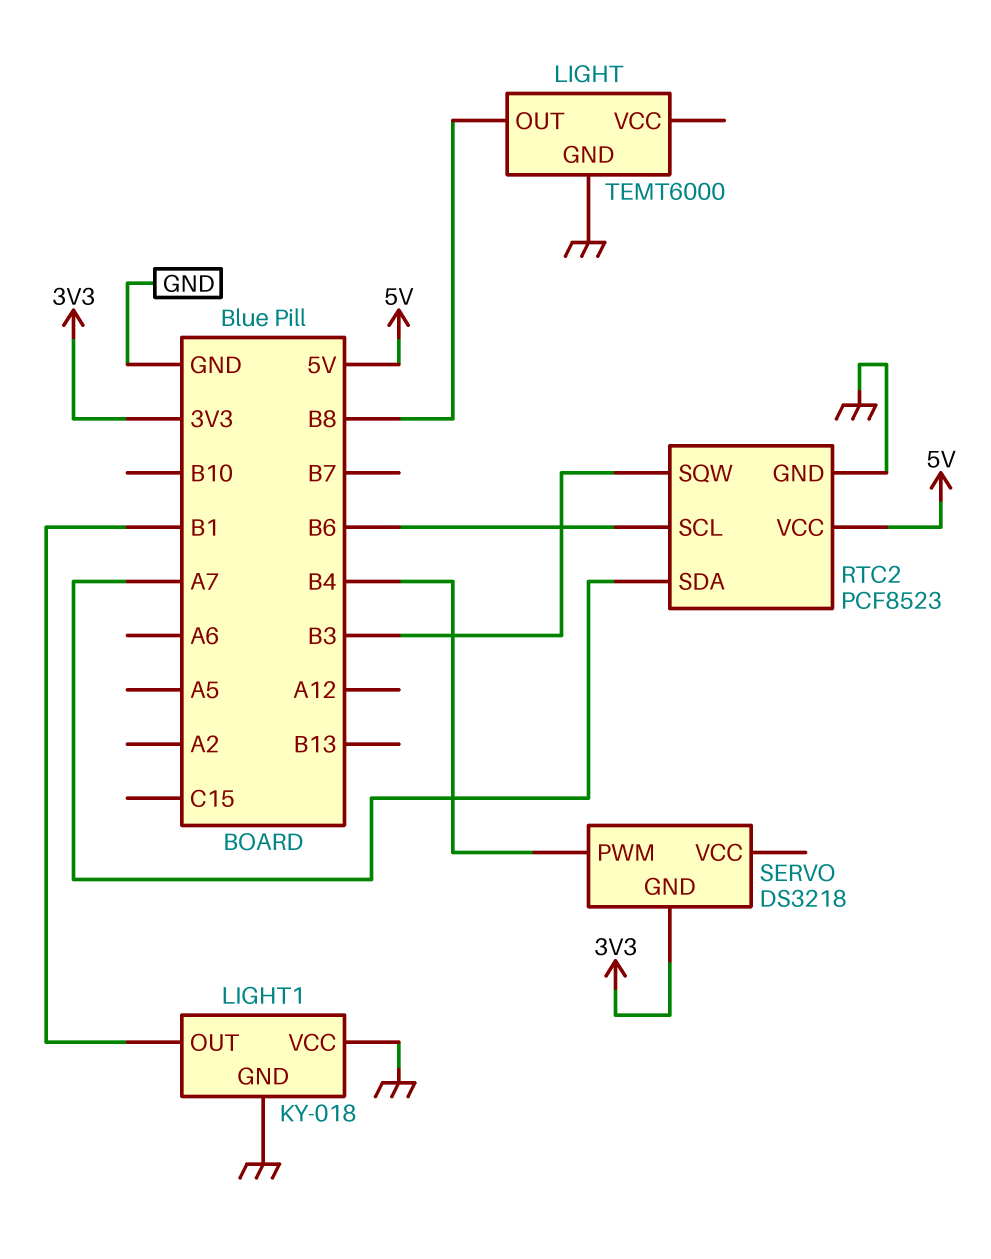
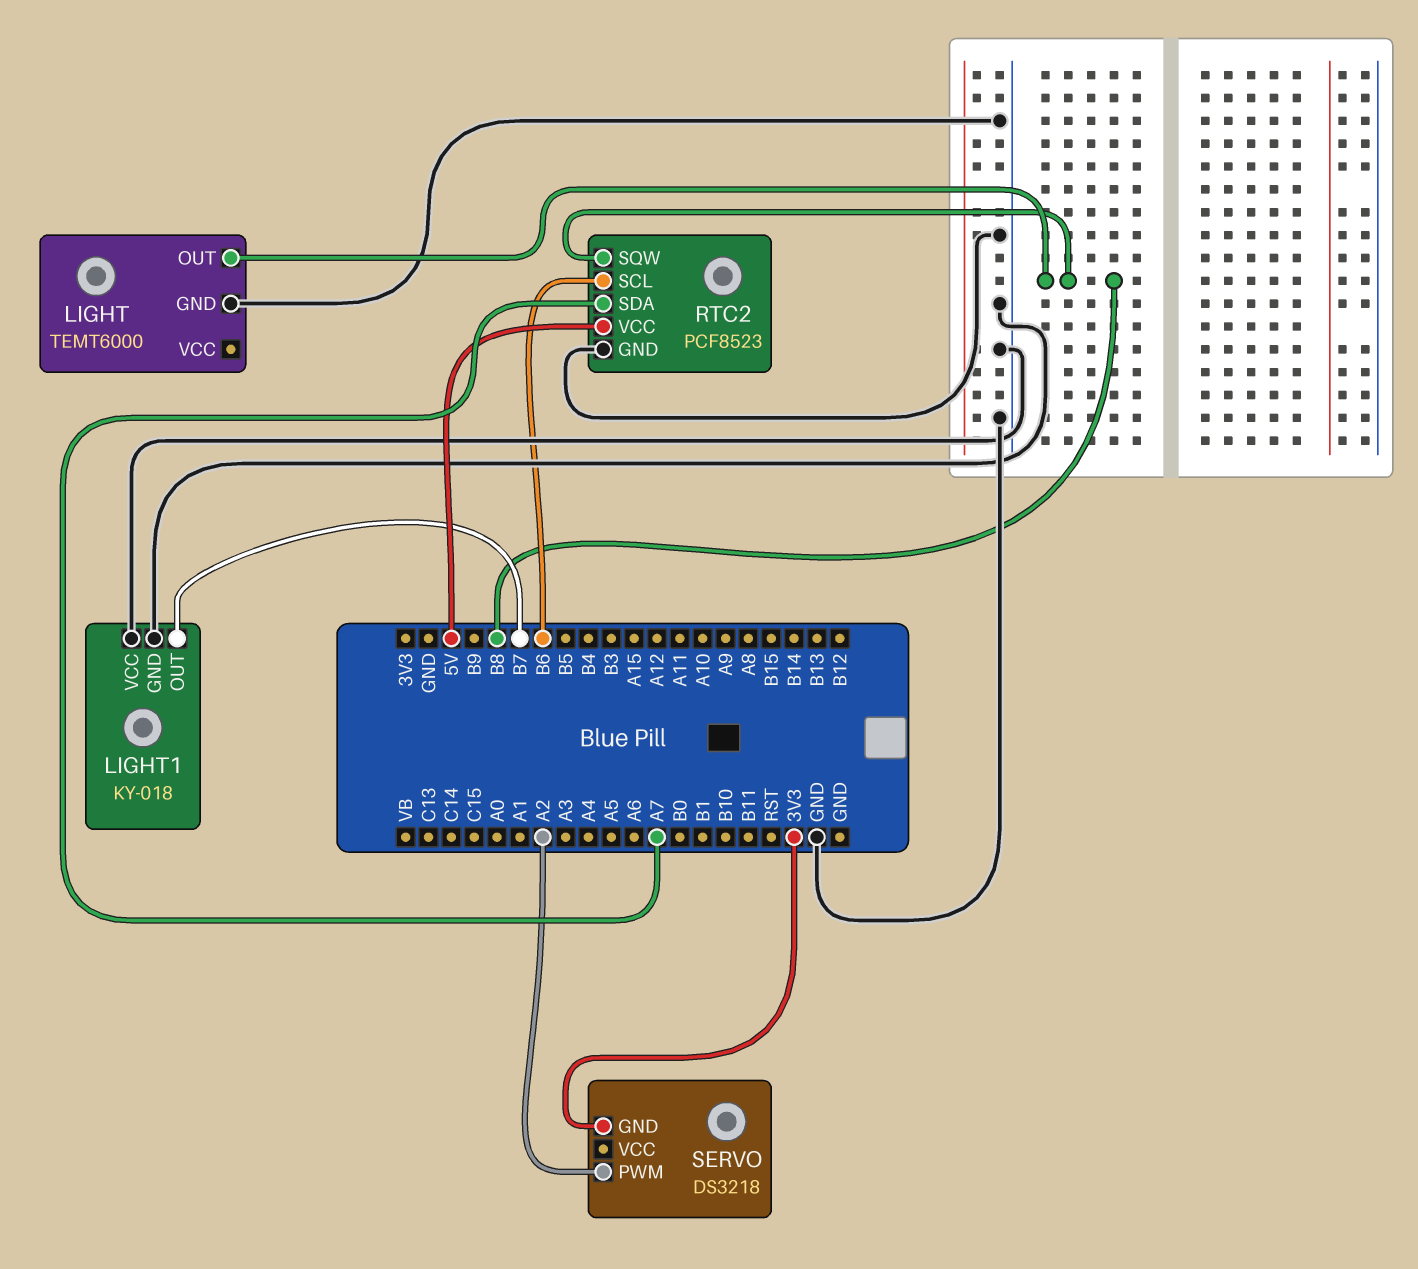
LIGHT1 pin OUT: B1 -> B7
RTC2 pin SQW: B3 -> B8
SERVO pin PWM: B4 -> A2

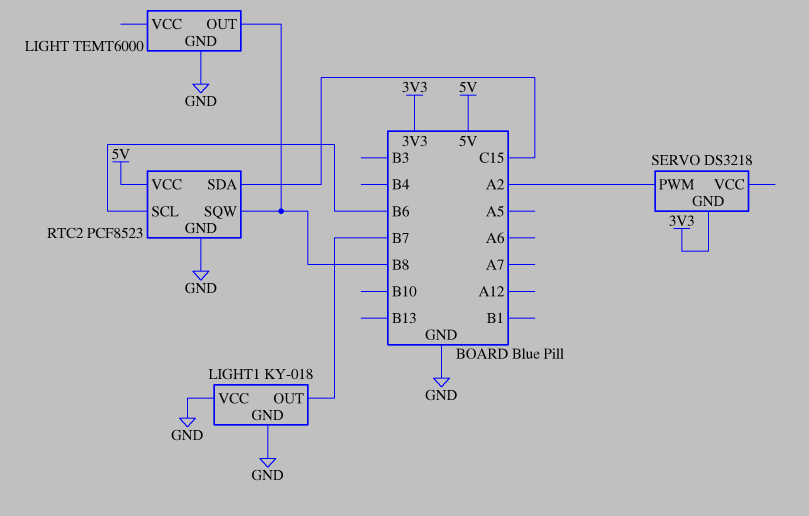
RTC2 pin SDA: A7 -> C15

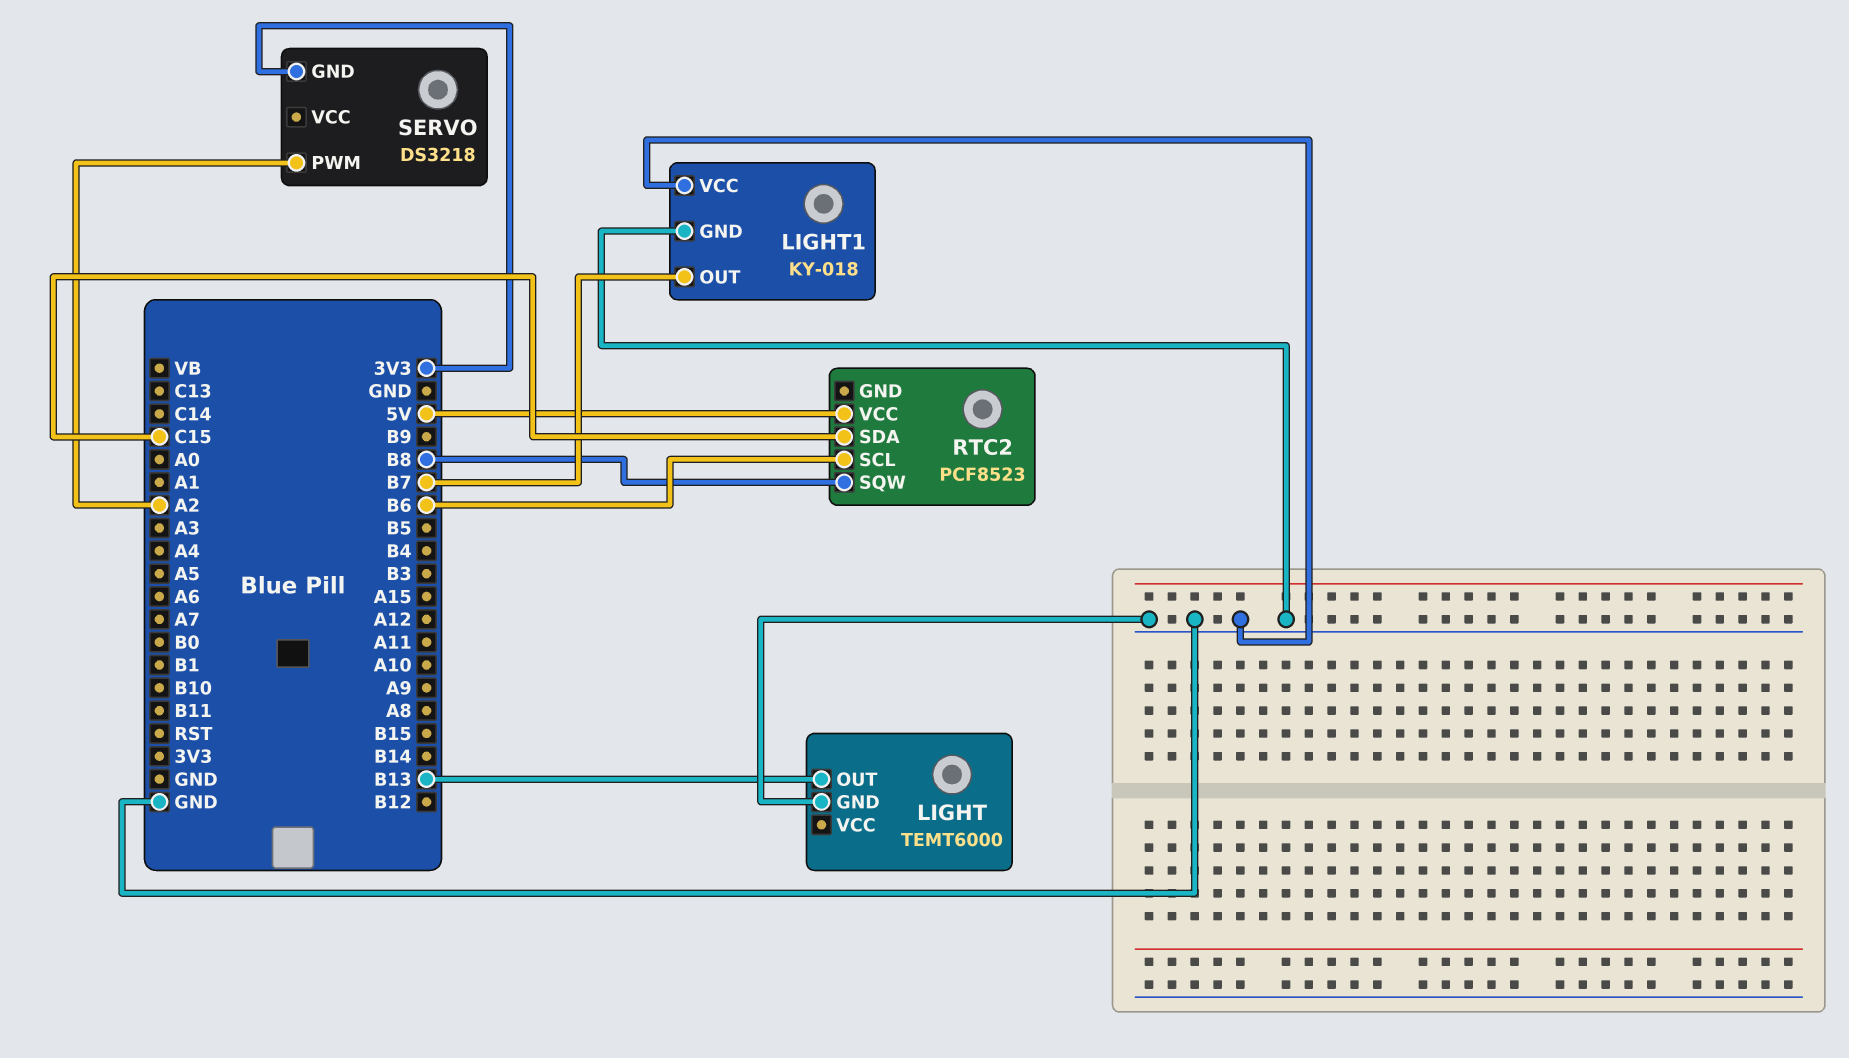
LIGHT pin OUT: B8 -> B13
RTC2 pin GND: GND -> none

